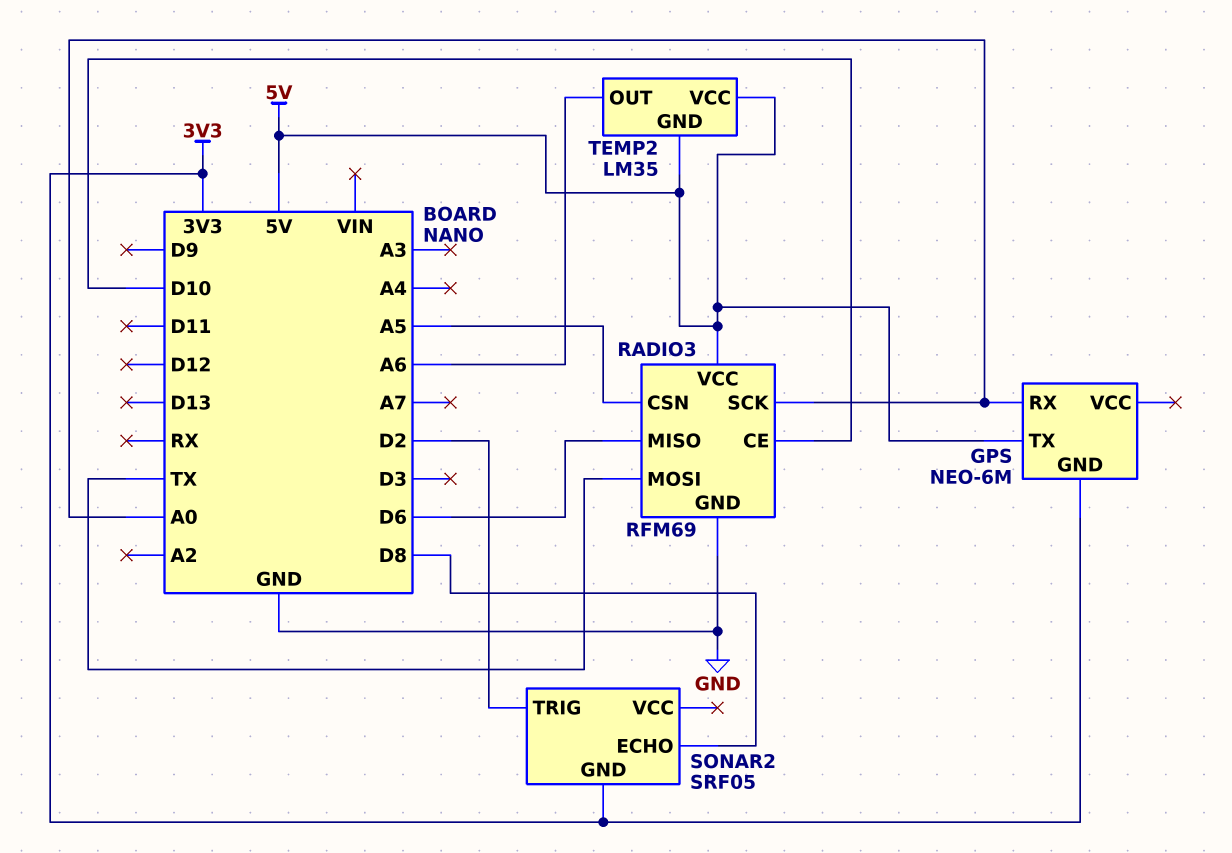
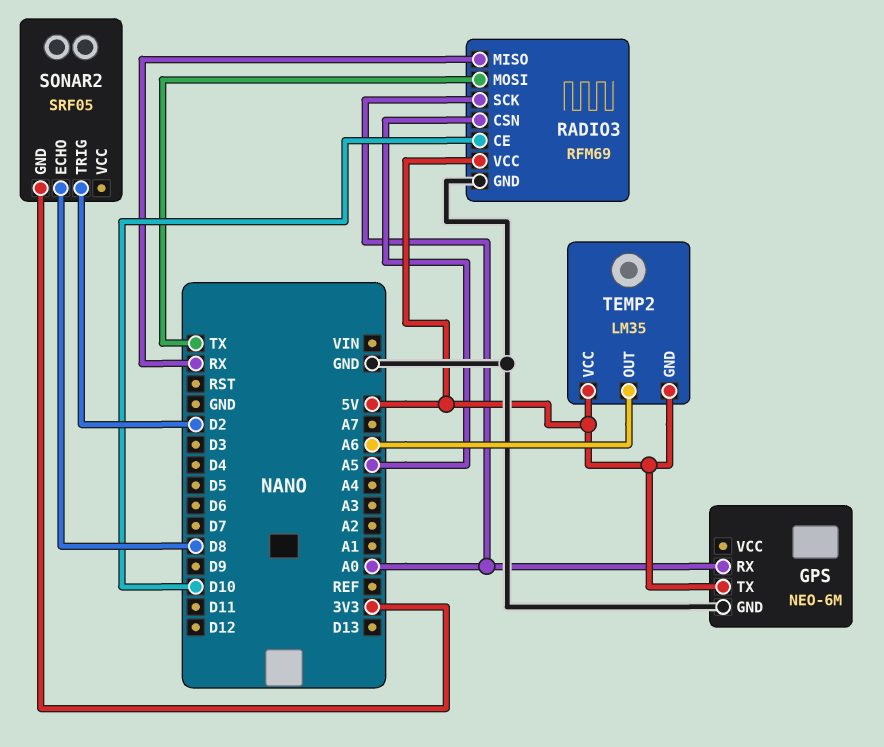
GPS pin GND: 3V3 -> GND
RADIO3 pin MISO: D6 -> RX

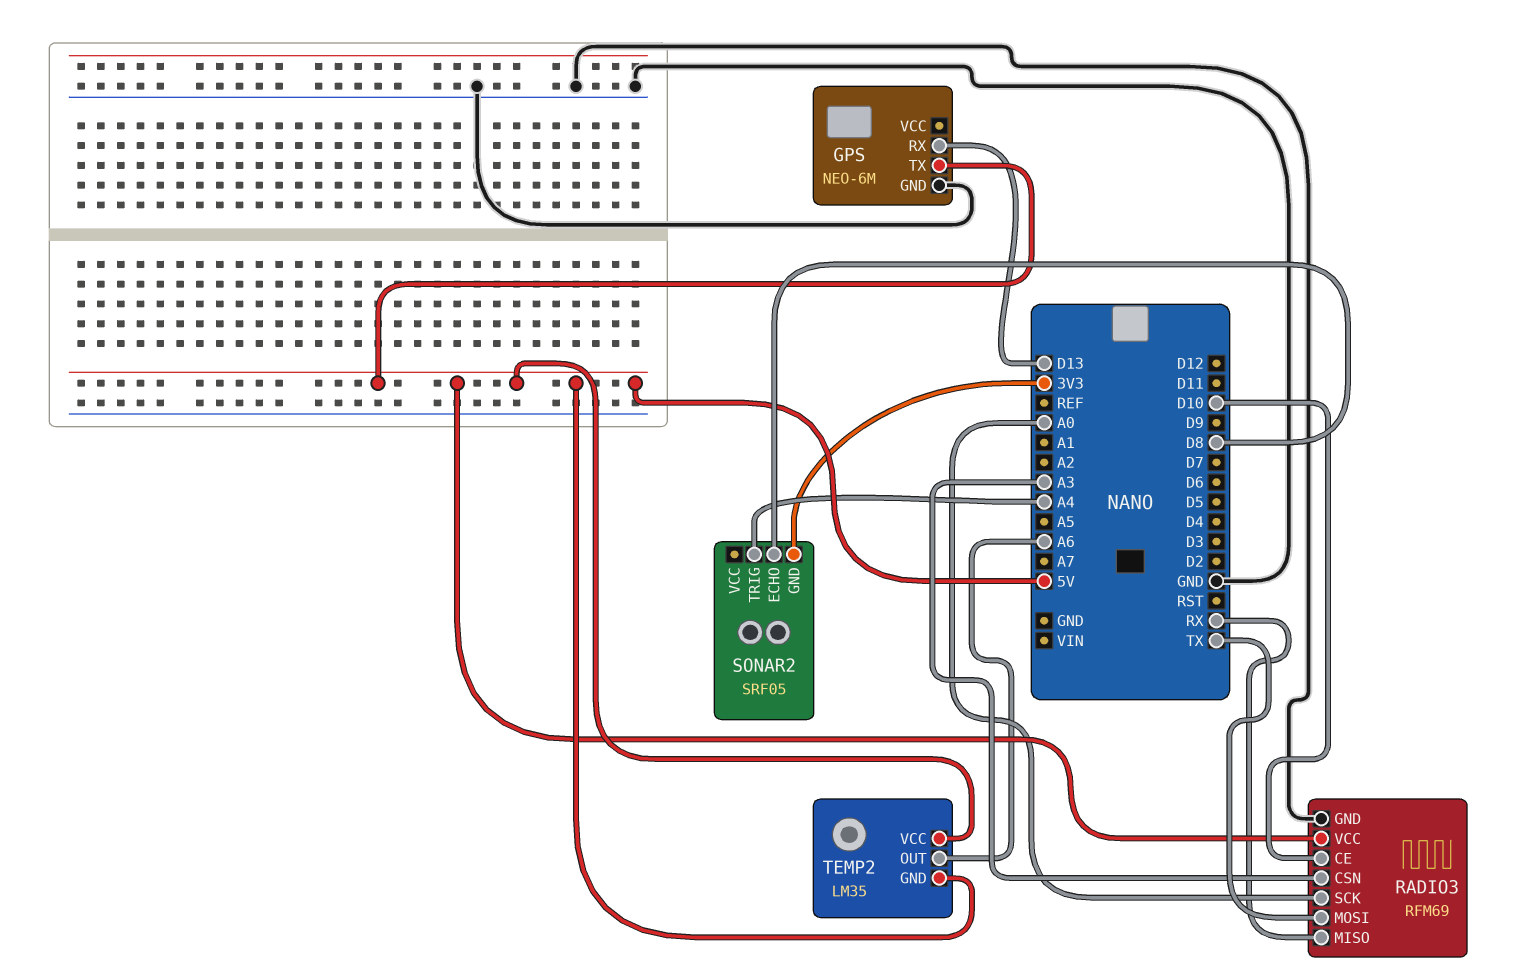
GPS pin RX: A0 -> D13
RADIO3 pin CSN: A5 -> A3
SONAR2 pin TRIG: D2 -> A4

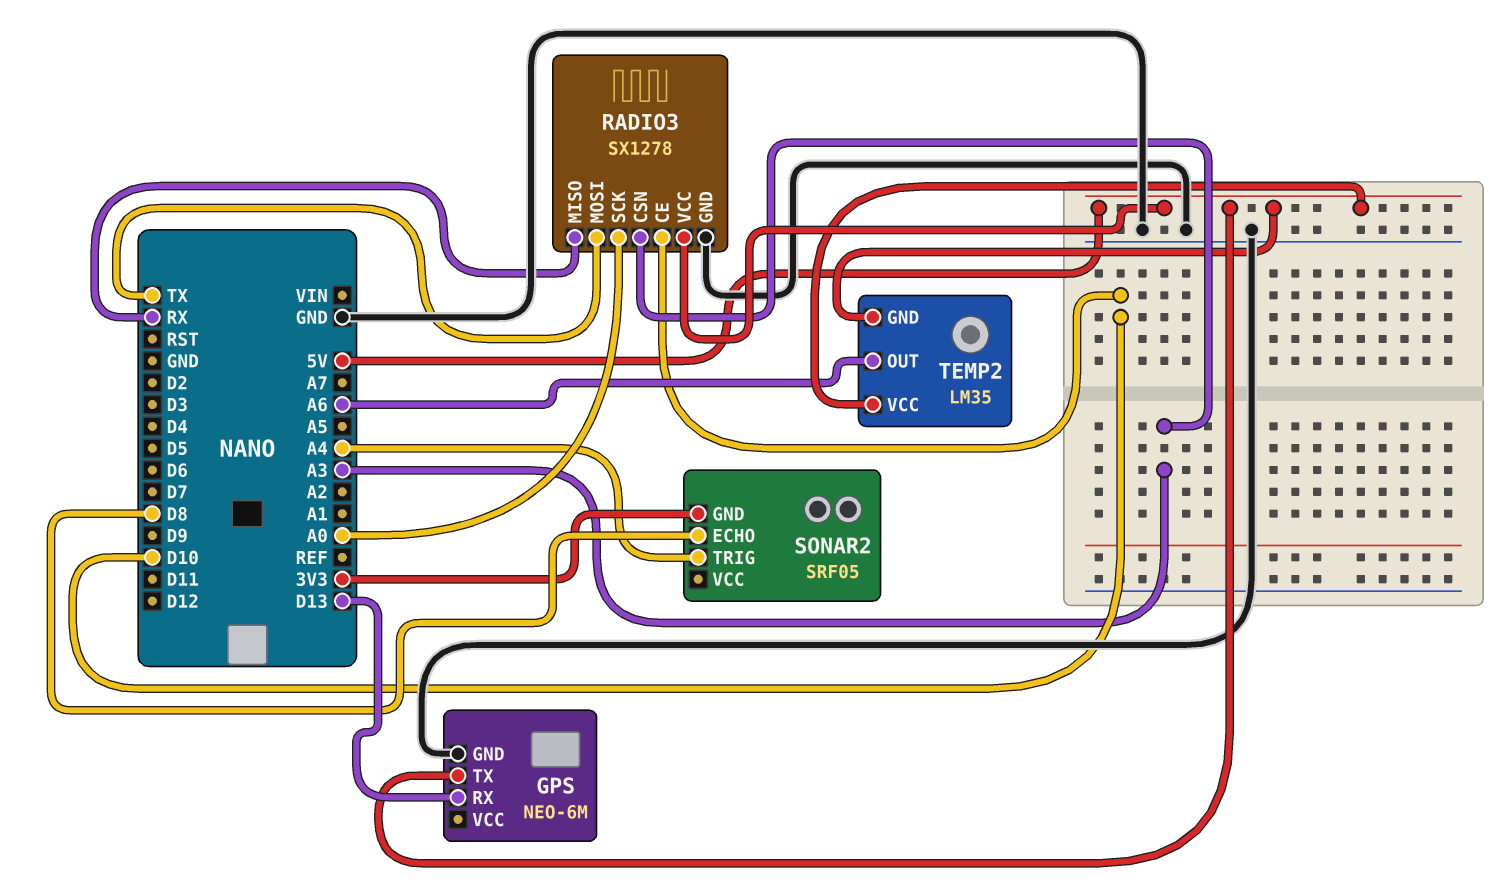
RADIO3: RFM69 -> SX1278

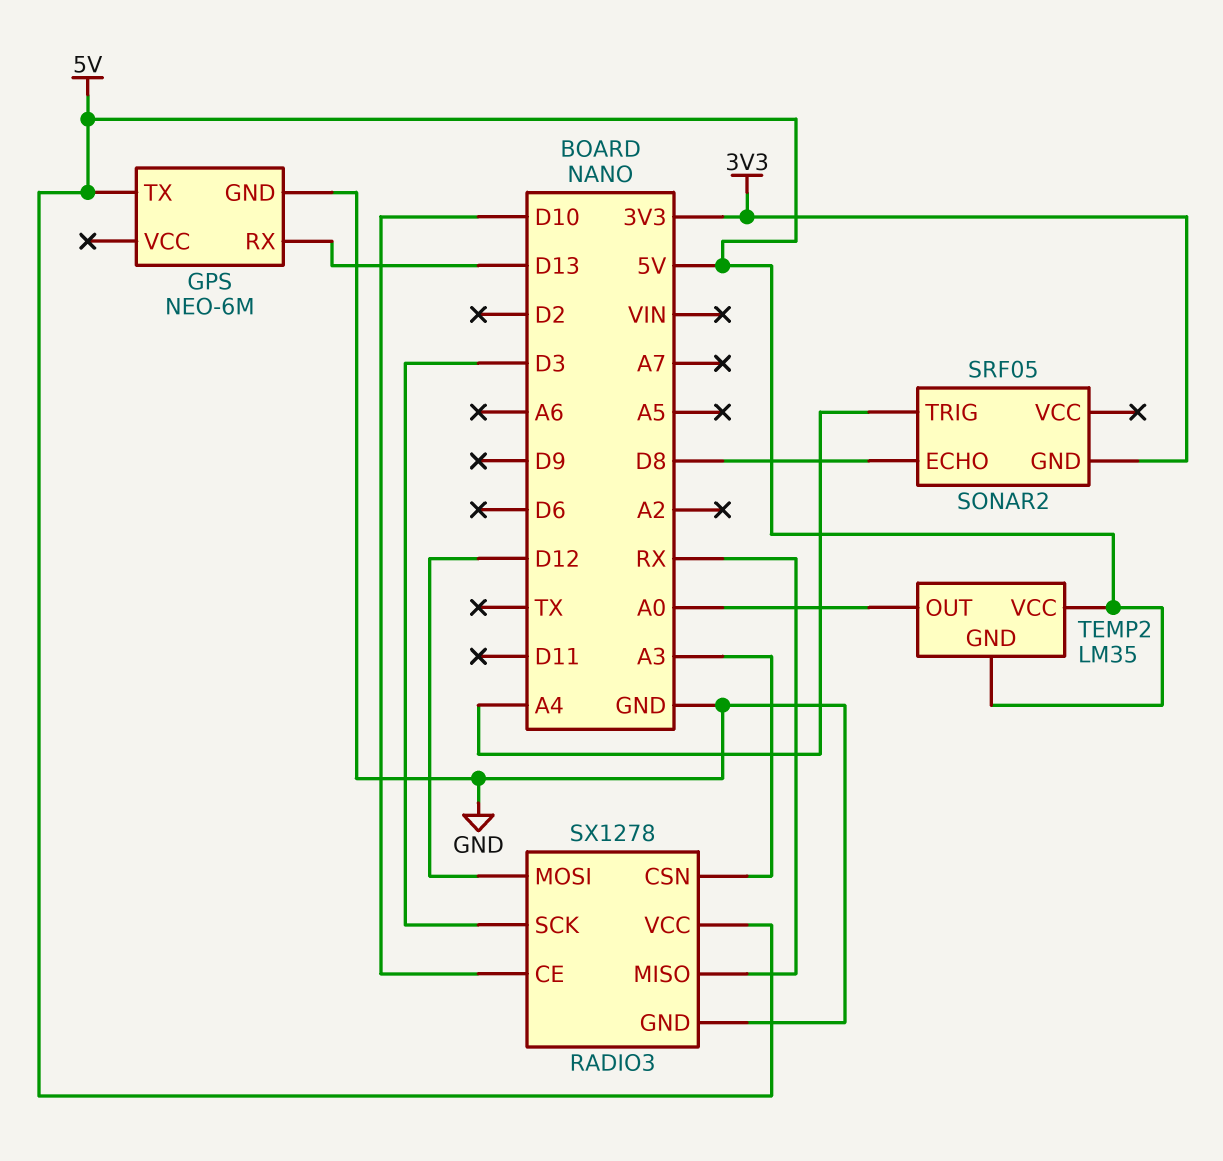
RADIO3 pin MOSI: TX -> D12
RADIO3 pin SCK: A0 -> D3
TEMP2 pin OUT: A6 -> A0

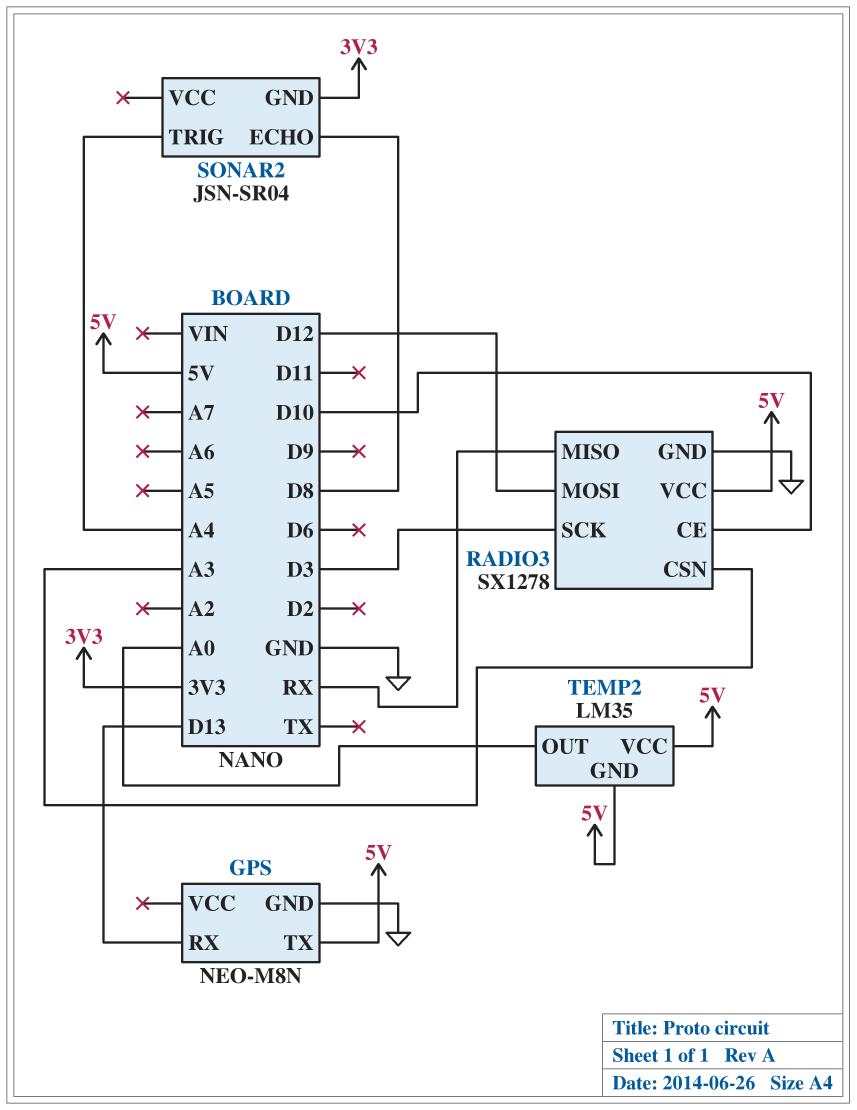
GPS: NEO-6M -> NEO-M8N
SONAR2: SRF05 -> JSN-SR04

